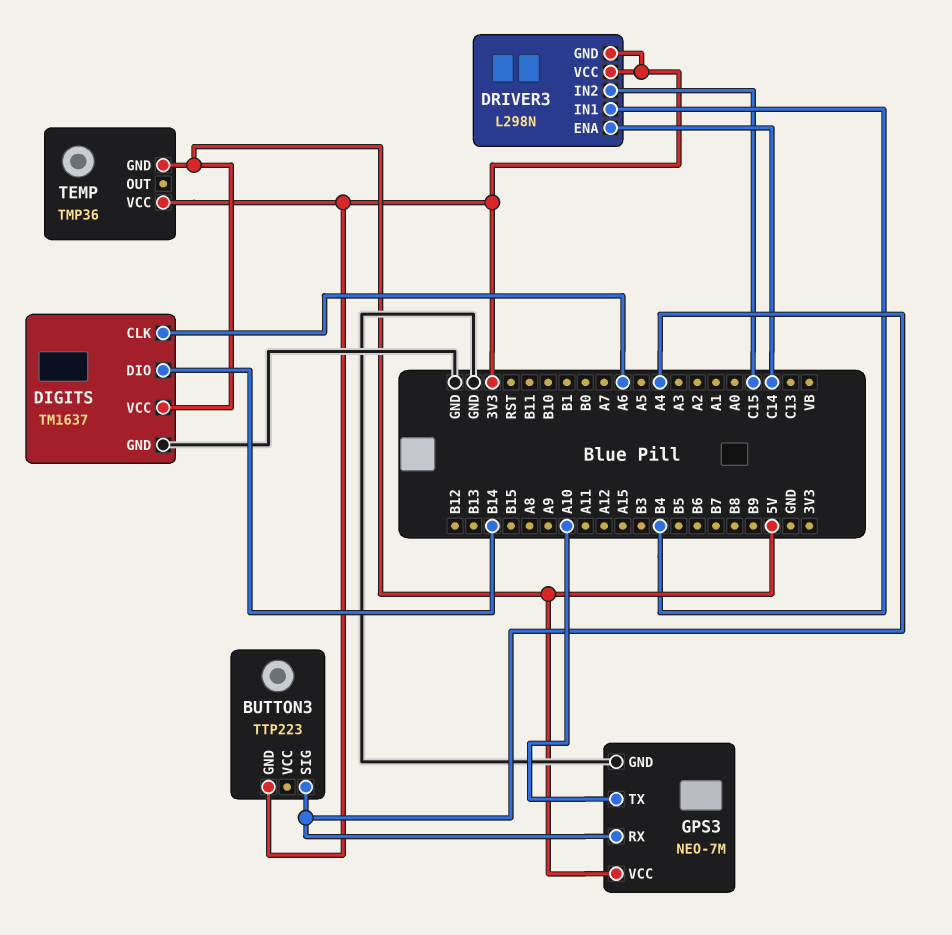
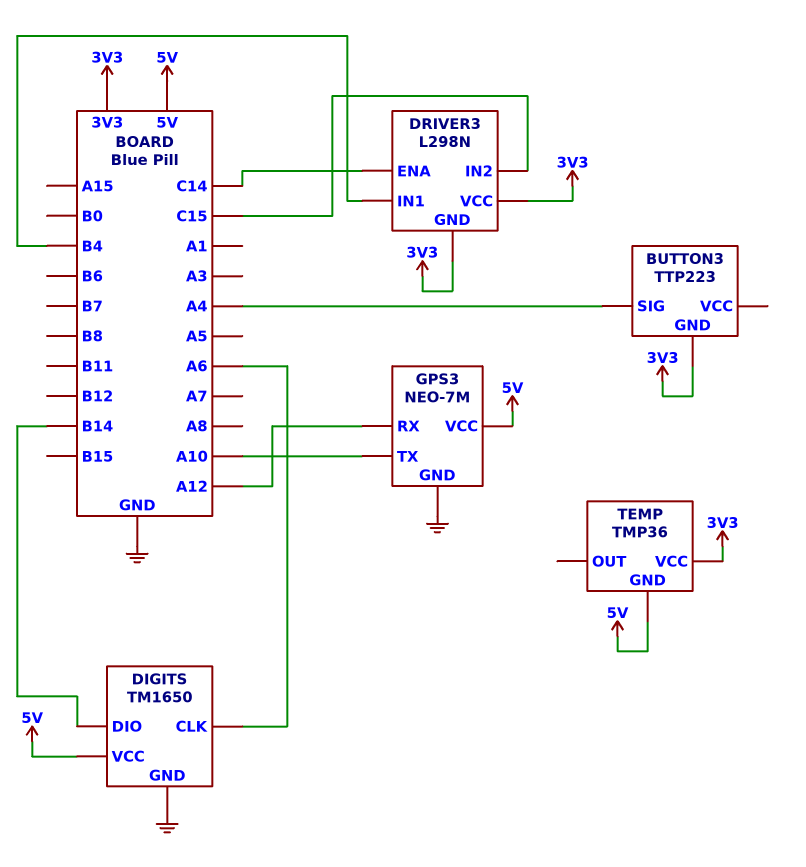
DIGITS: TM1637 -> TM1650
GPS3 pin RX: A4 -> A12

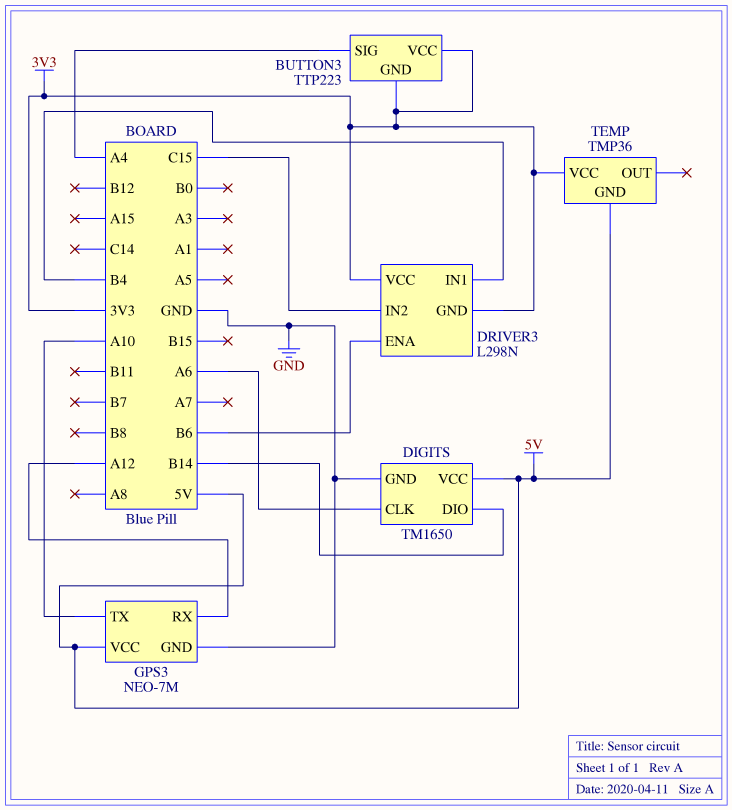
BUTTON3 pin VCC: none -> 3V3
DRIVER3 pin ENA: C14 -> B6

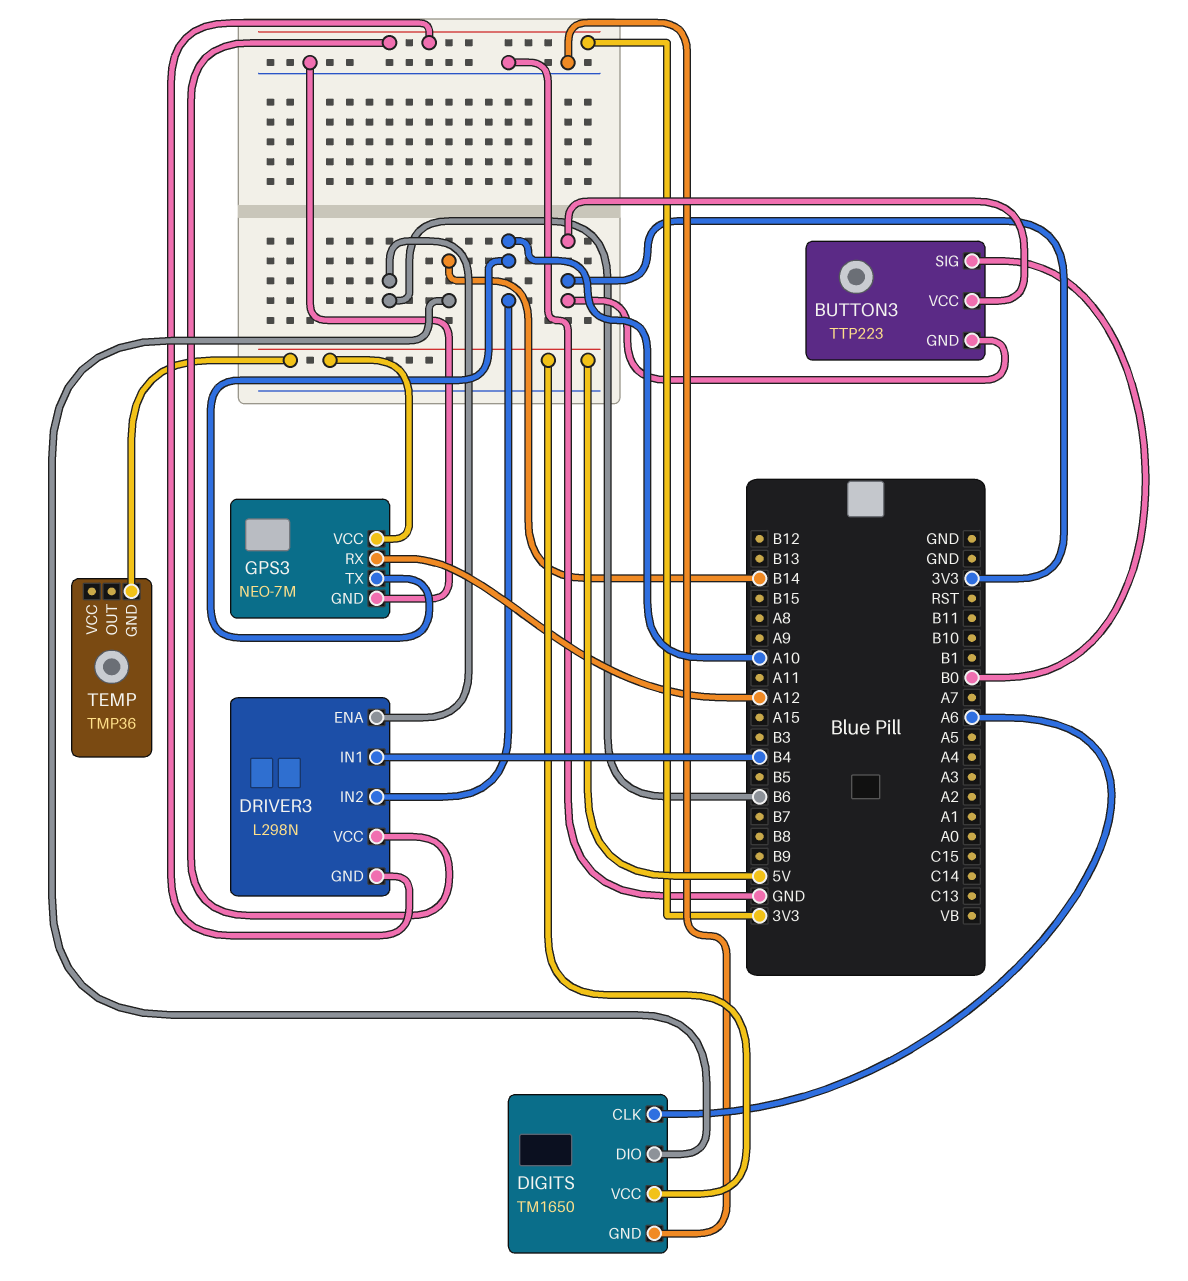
BUTTON3 pin SIG: A4 -> B0
DRIVER3 pin IN2: C15 -> A10
TEMP pin VCC: 3V3 -> none

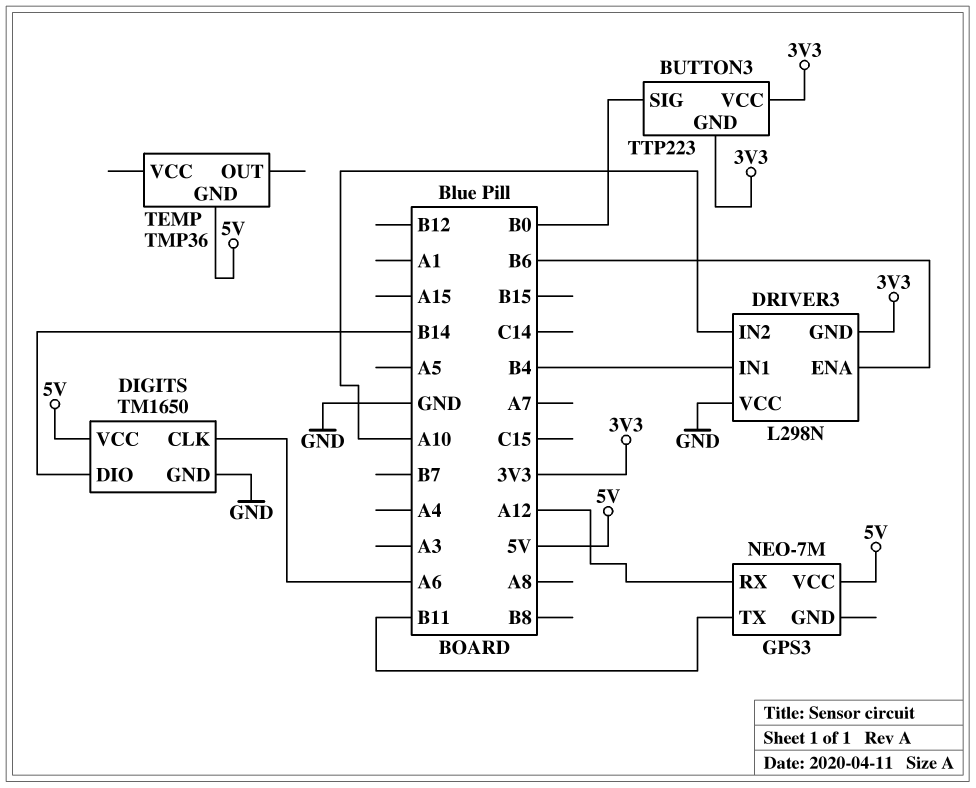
DRIVER3 pin VCC: 3V3 -> GND
GPS3 pin GND: GND -> none
GPS3 pin TX: A10 -> B11

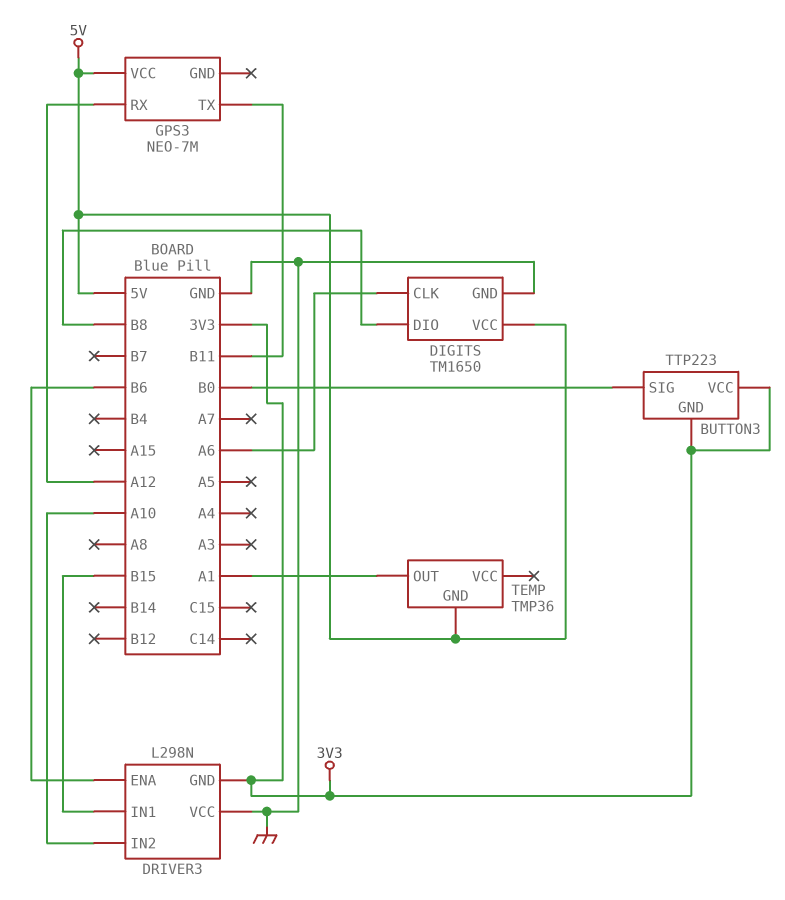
DIGITS pin DIO: B14 -> B8
DRIVER3 pin IN1: B4 -> B15
TEMP pin OUT: none -> A1

